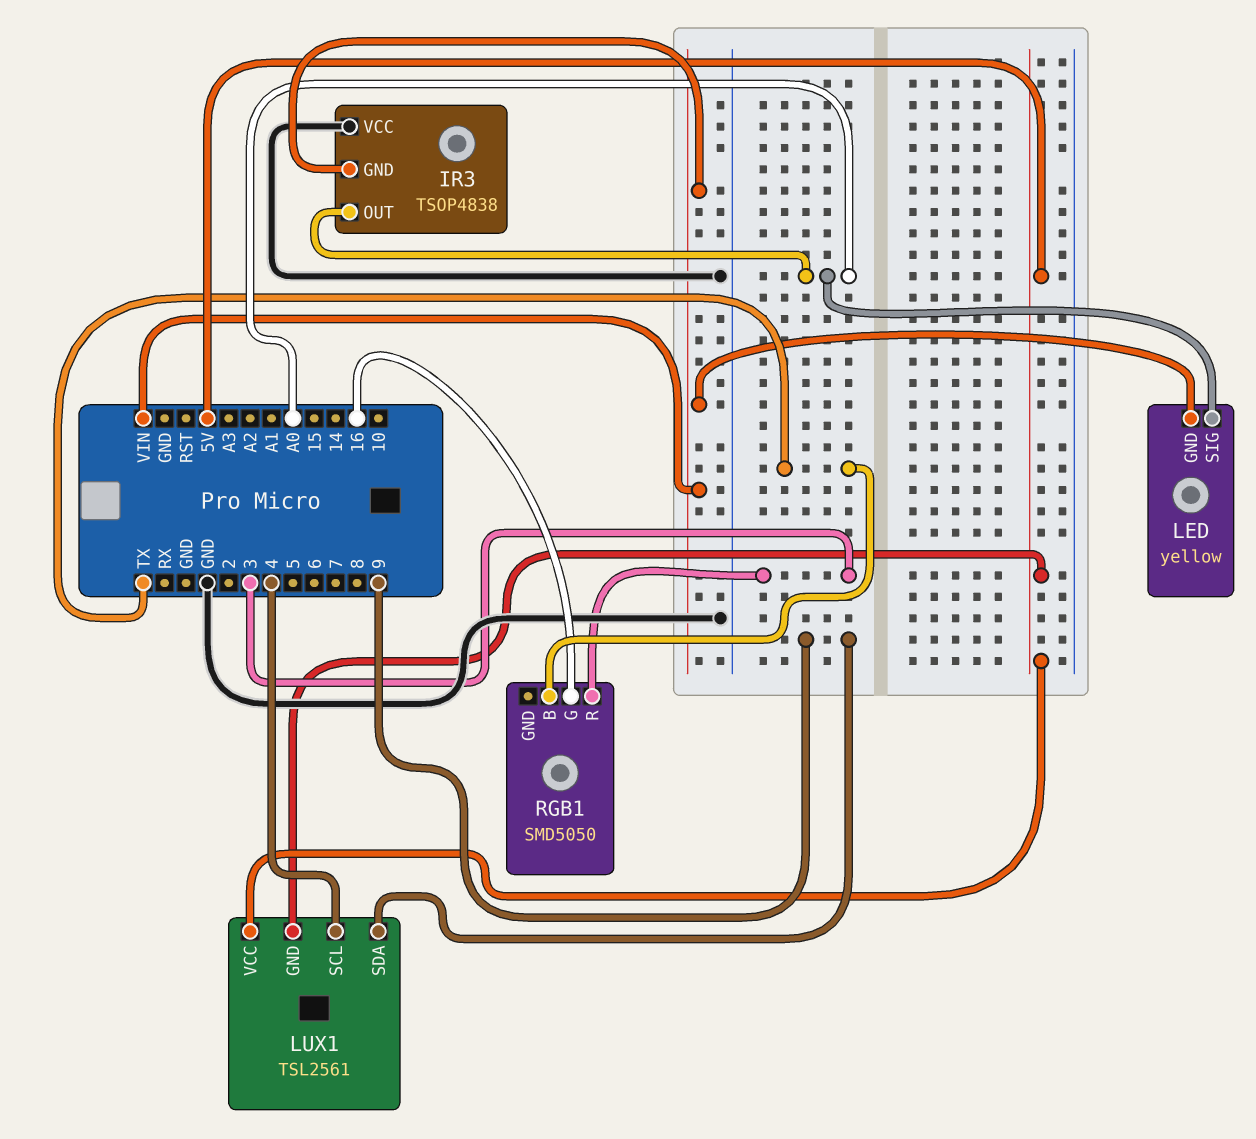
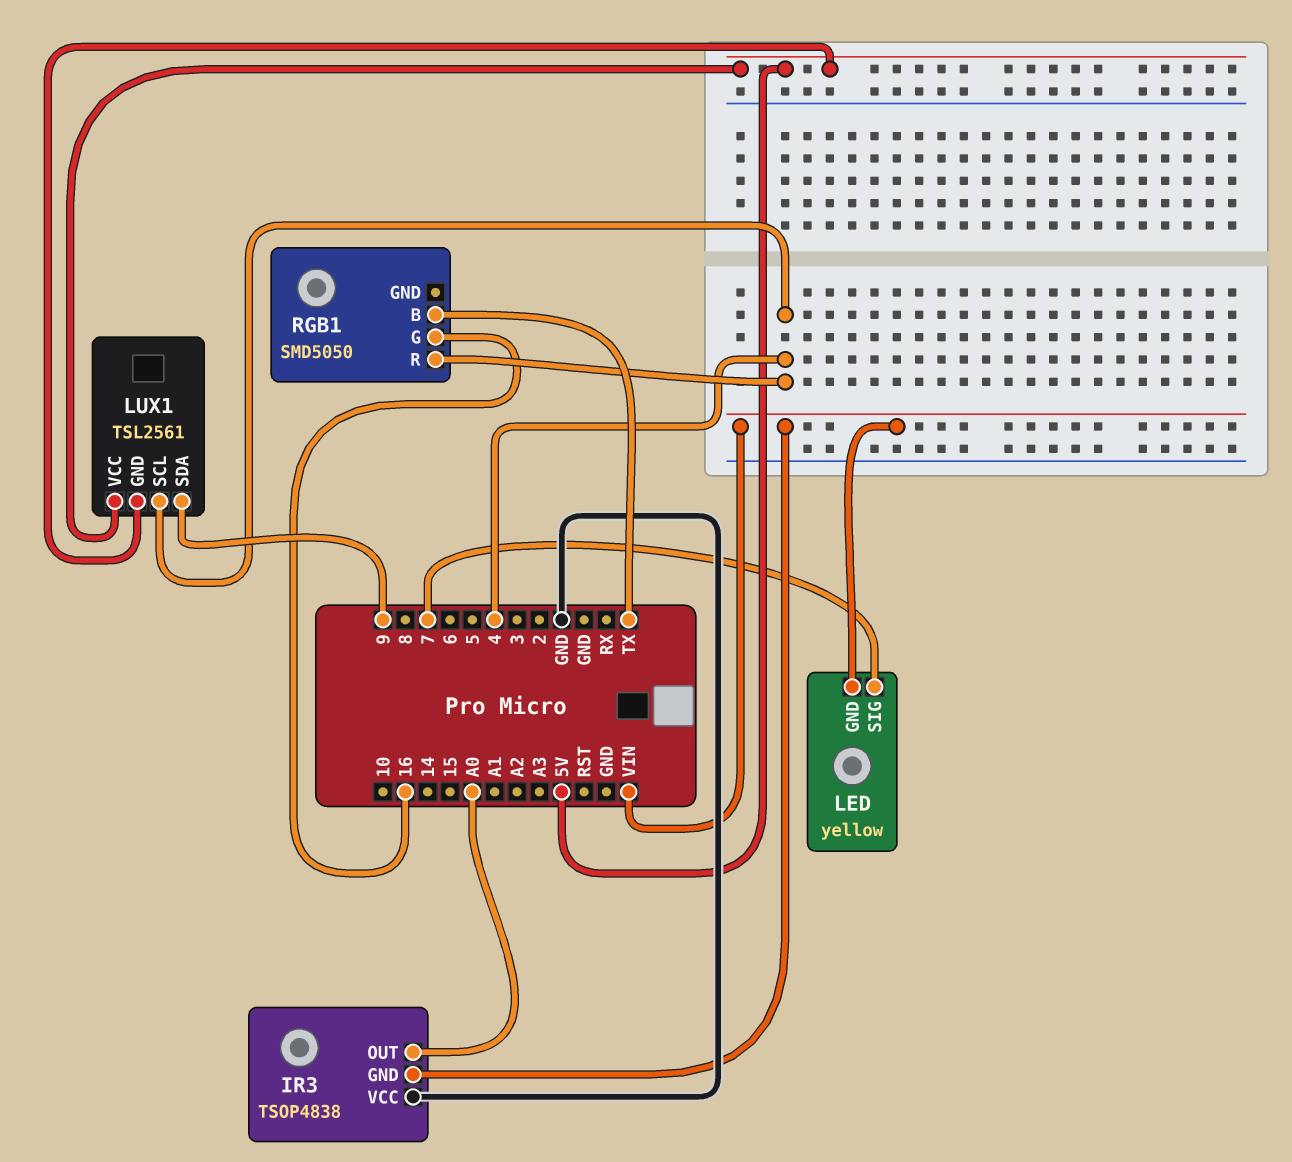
LED pin SIG: A0 -> 7
RGB1 pin R: 3 -> 4

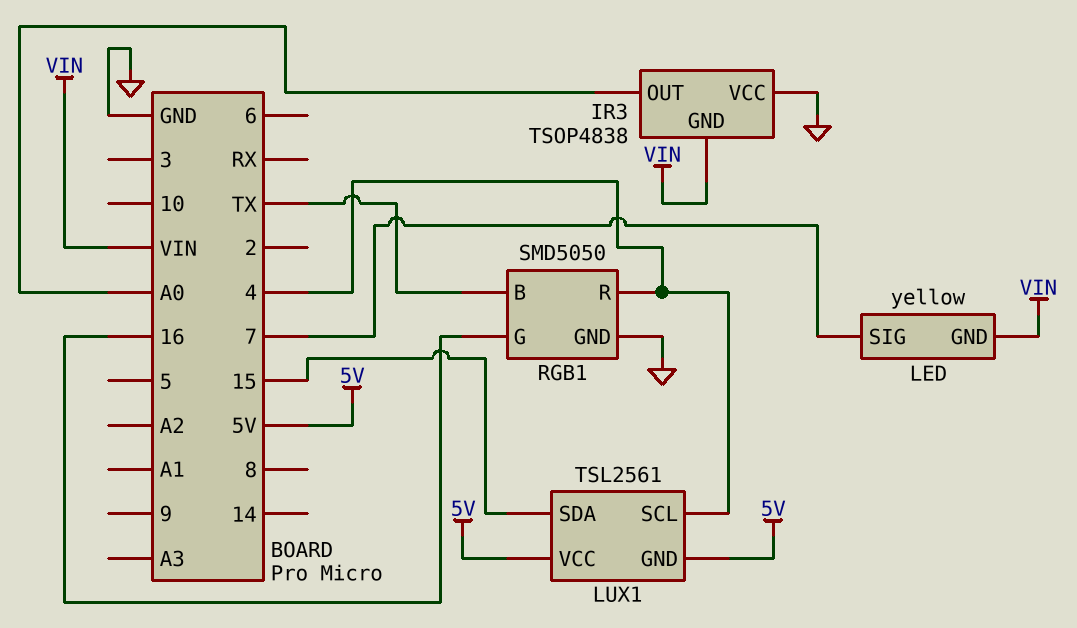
LUX1 pin SDA: 9 -> 15
RGB1 pin GND: none -> GND

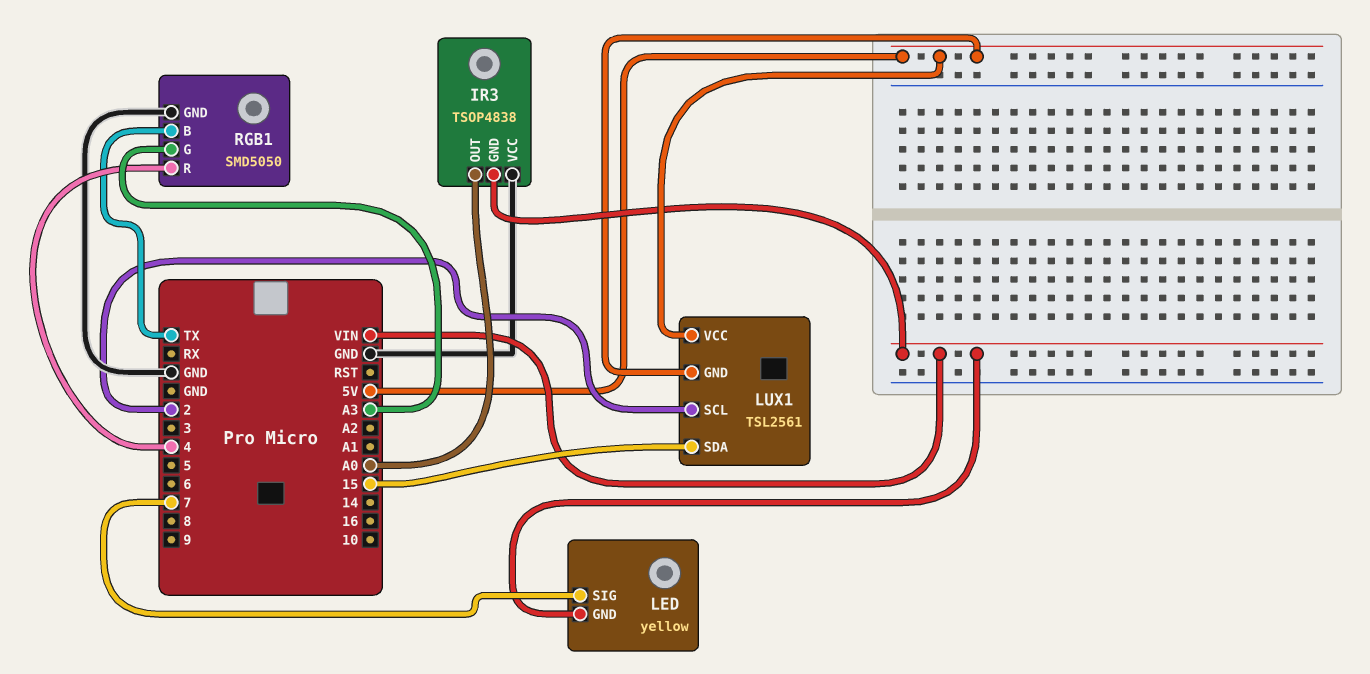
LUX1 pin SCL: 4 -> 2
RGB1 pin G: 16 -> A3

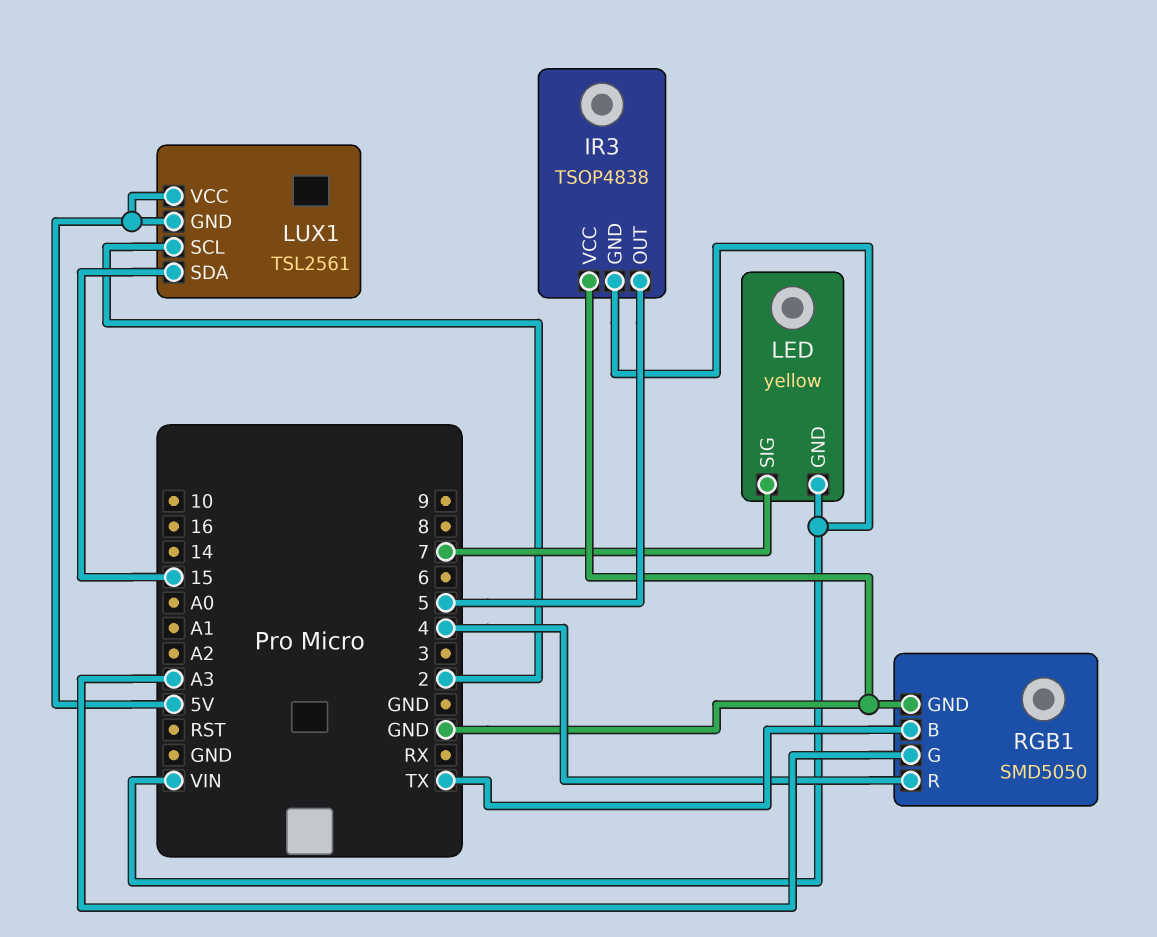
IR3 pin OUT: A0 -> 5

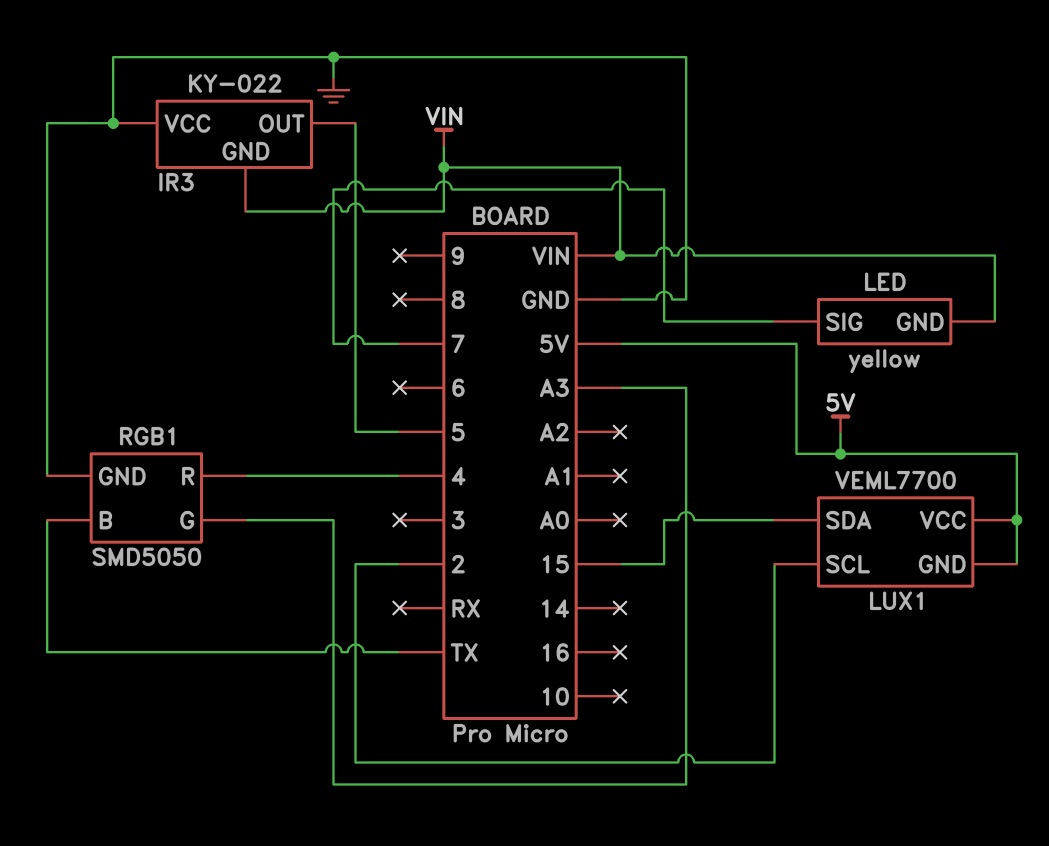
IR3: TSOP4838 -> KY-022
LUX1: TSL2561 -> VEML7700

